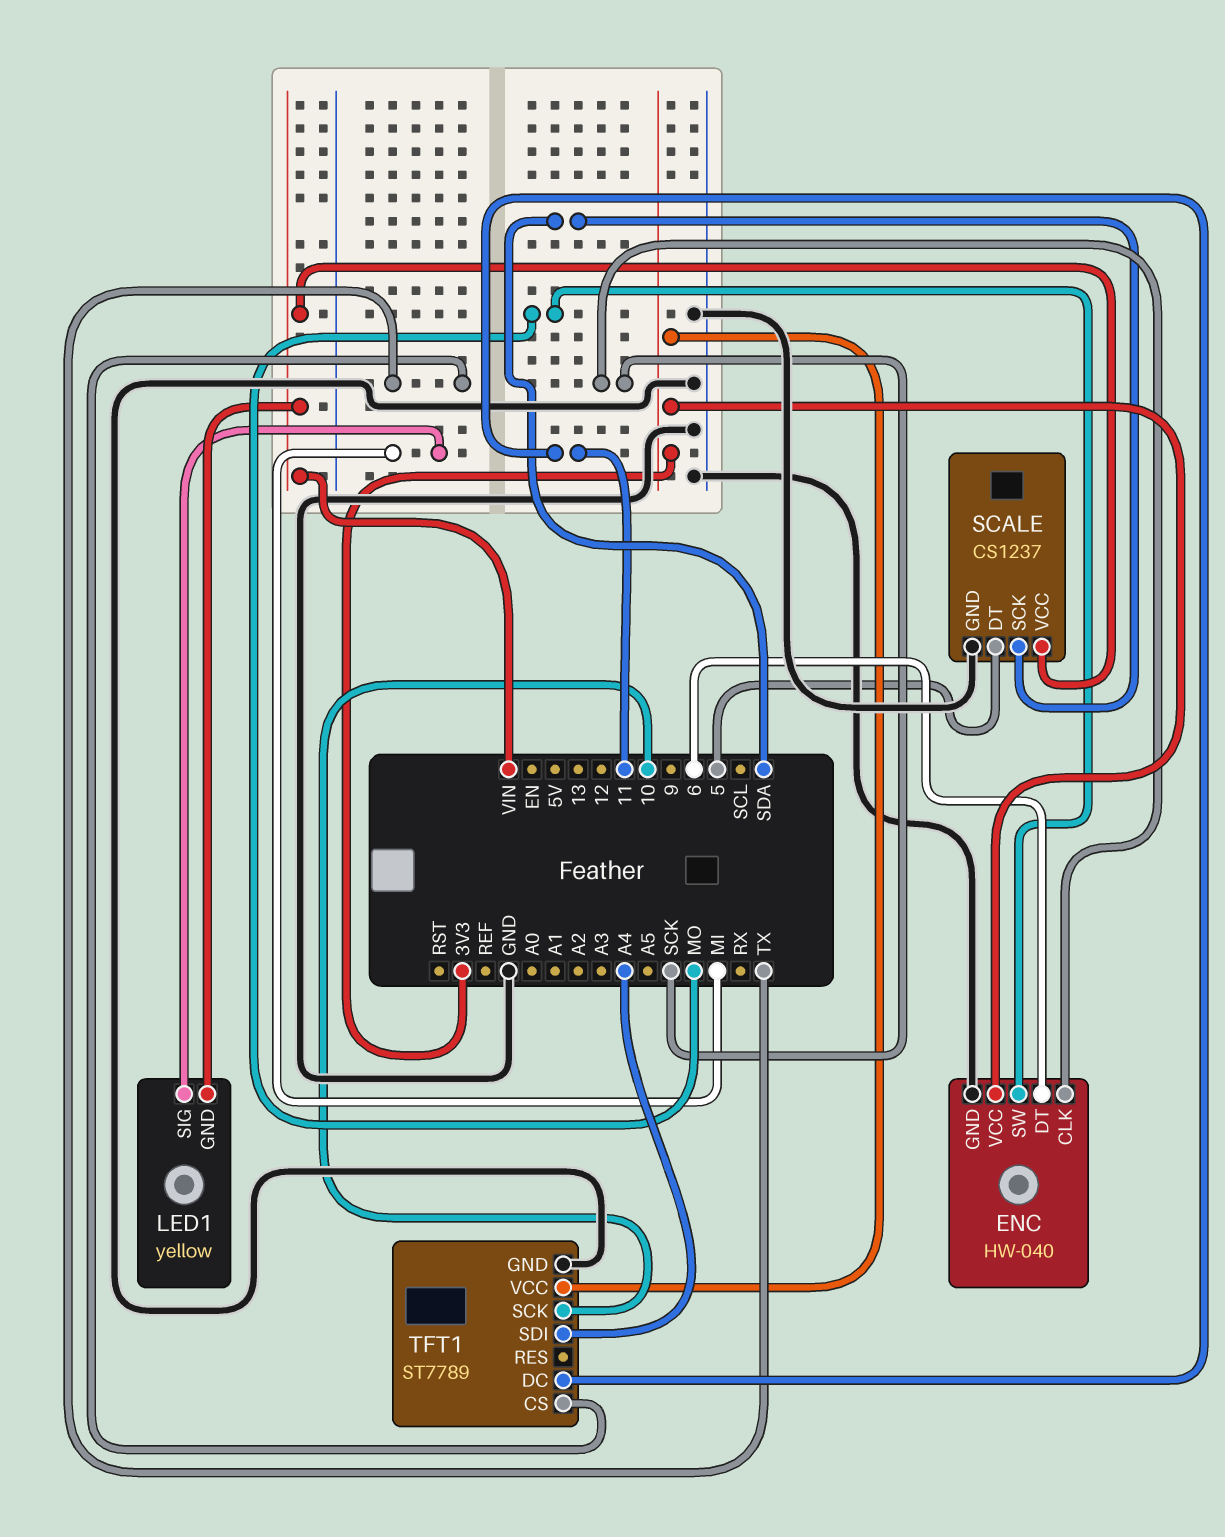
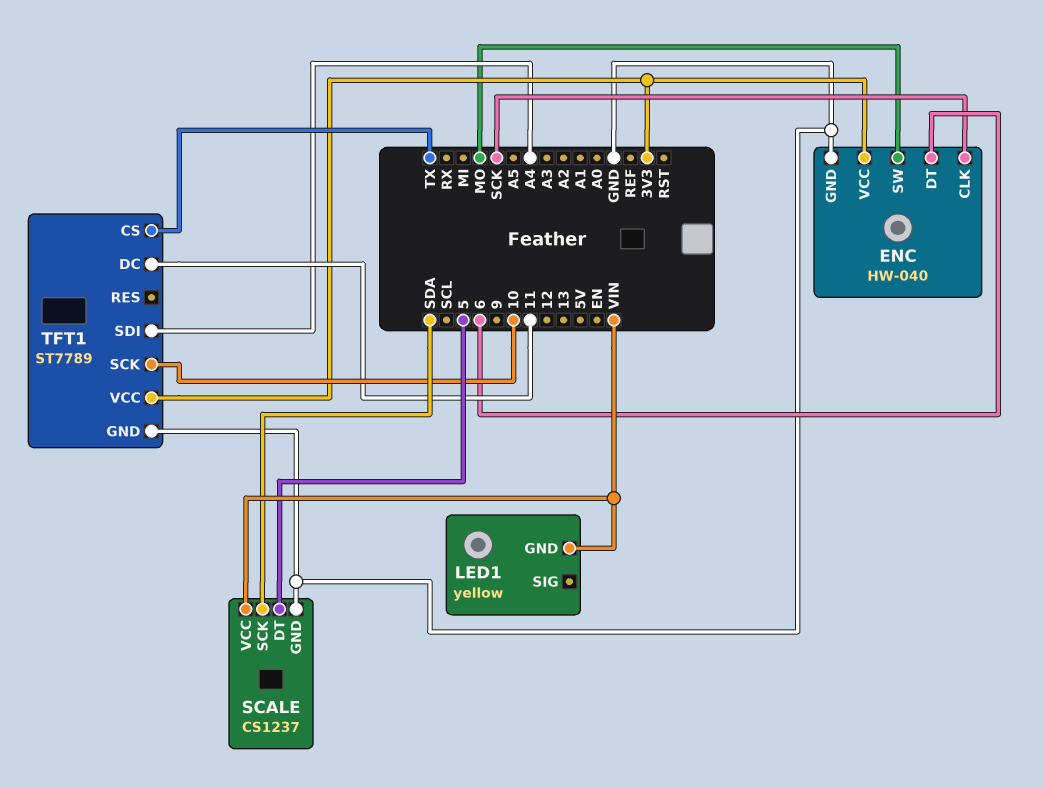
LED1 pin SIG: MI -> none

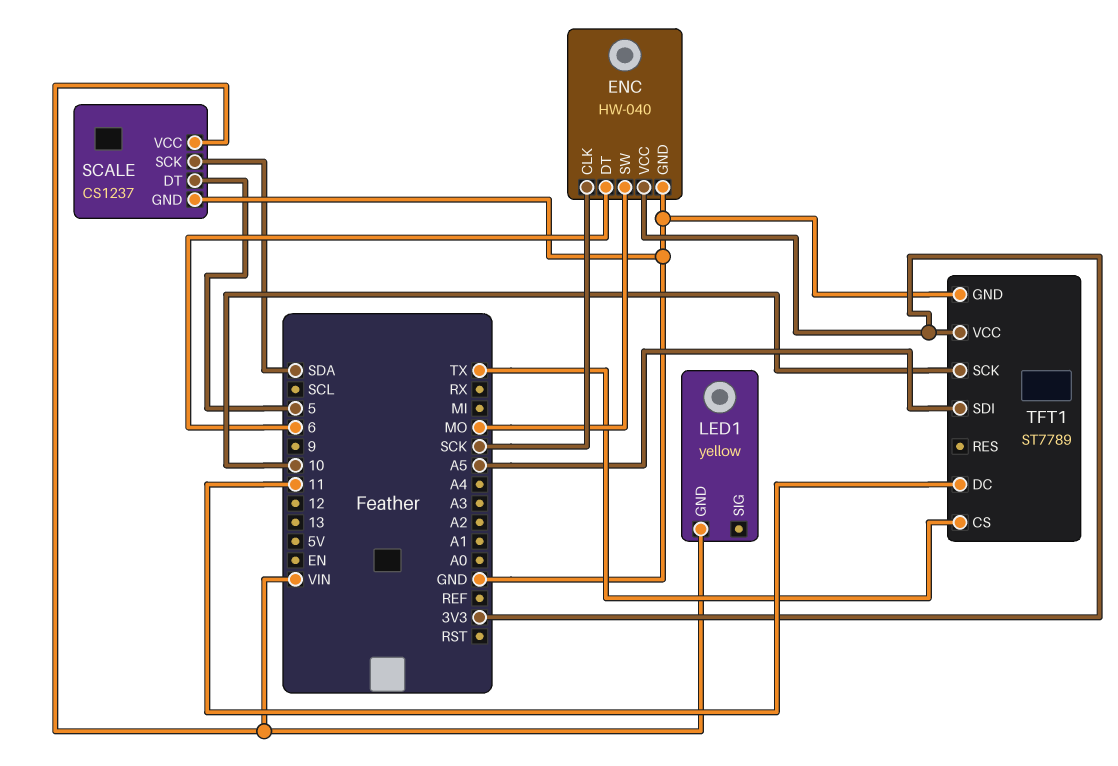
TFT1 pin SDI: A4 -> A5

